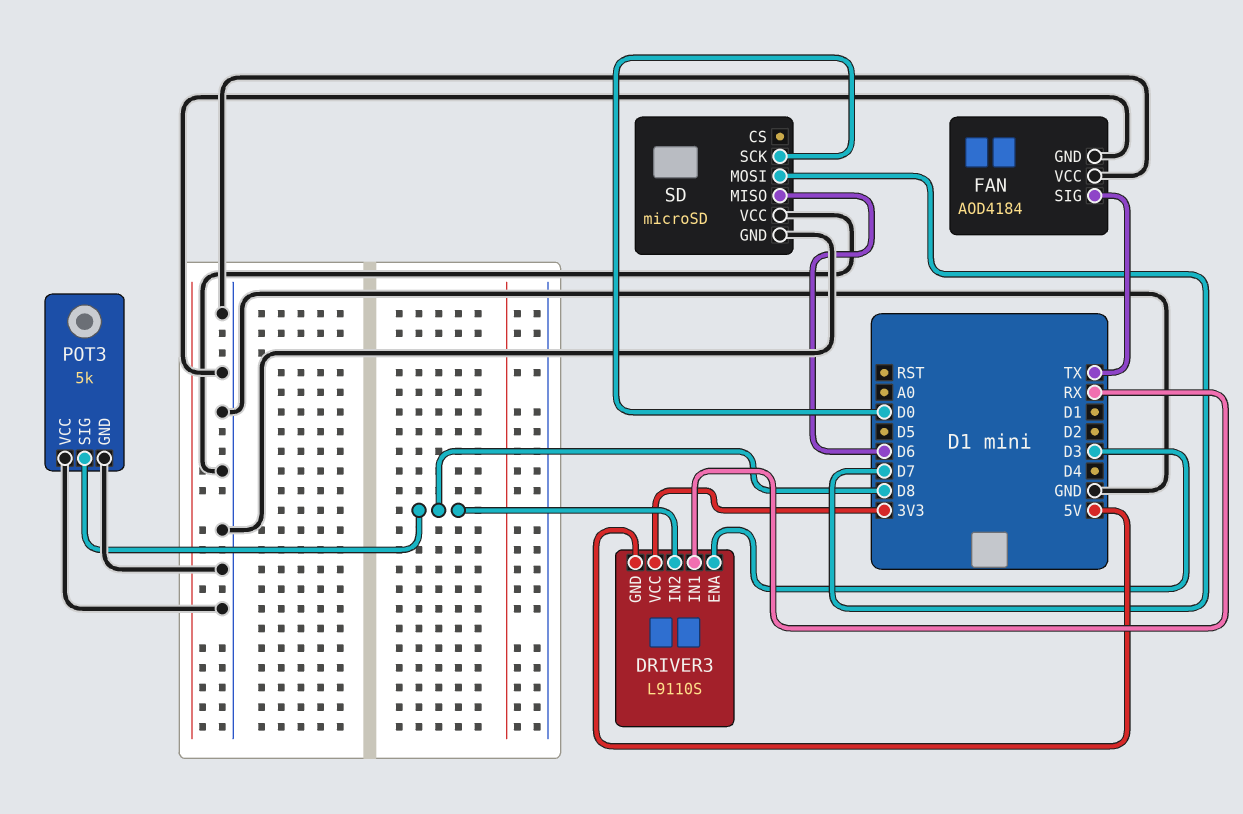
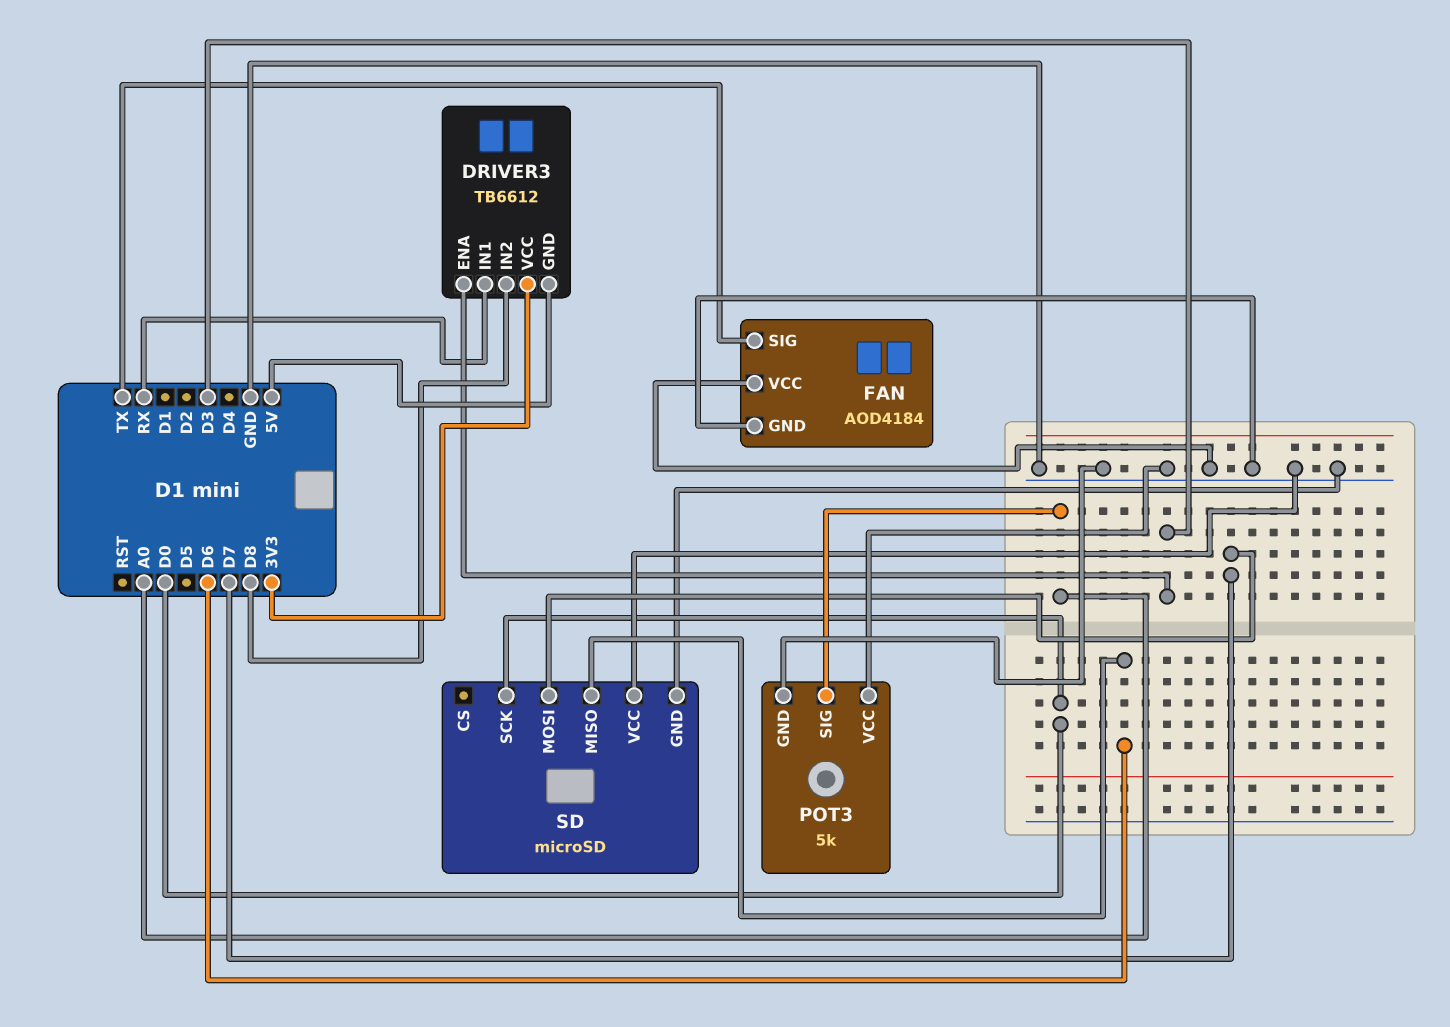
DRIVER3: L9110S -> TB6612
POT3 pin SIG: D8 -> A0

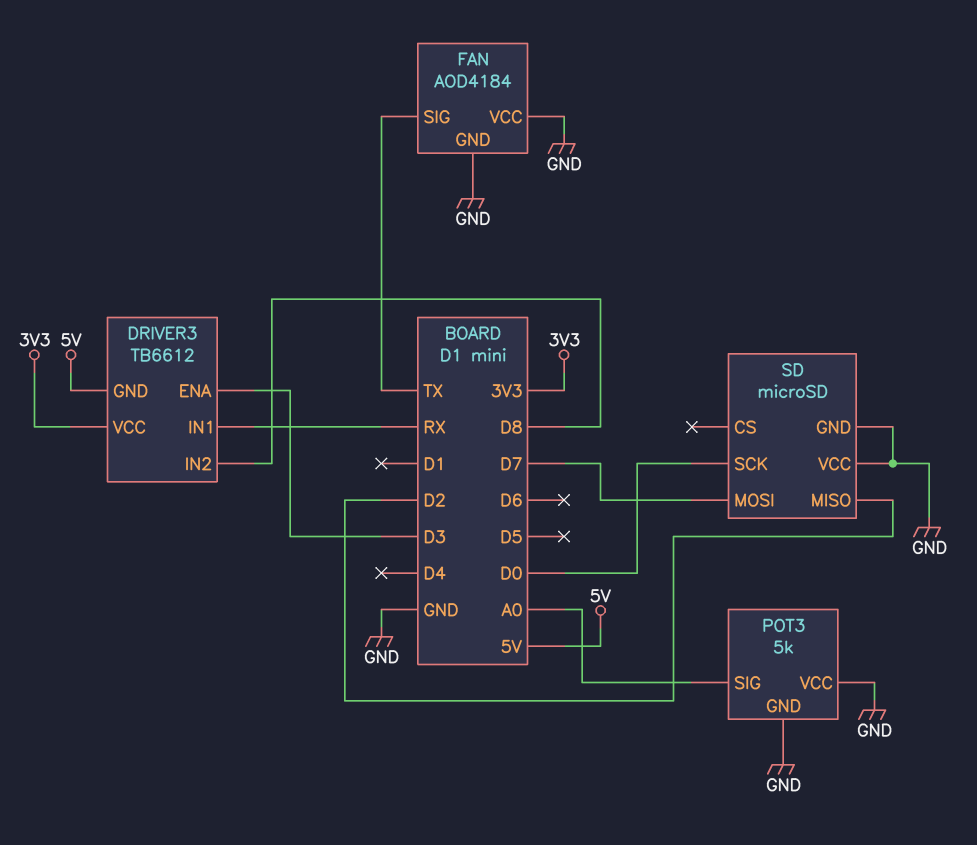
SD pin MISO: D6 -> D2

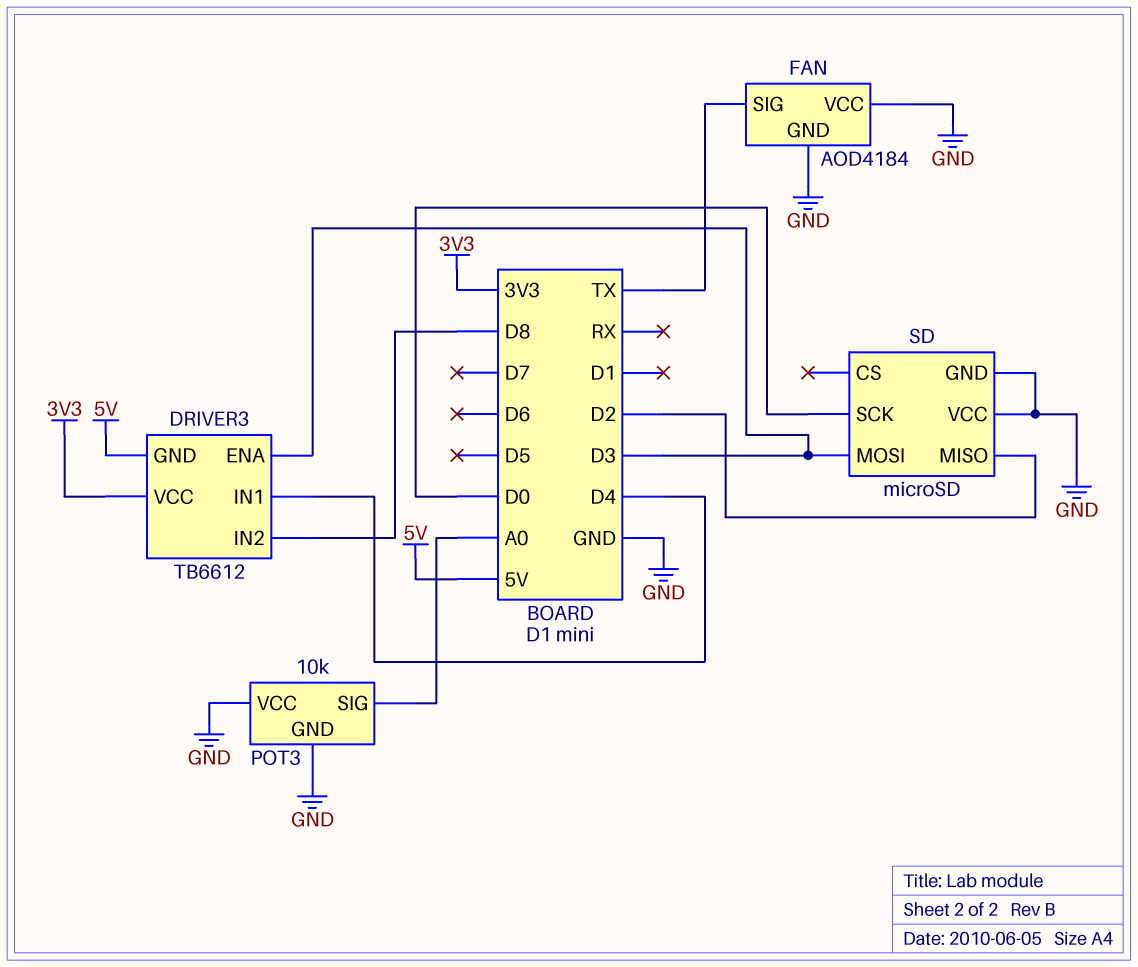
DRIVER3 pin IN1: RX -> D4
POT3: 5k -> 10k
SD pin MOSI: D7 -> D3

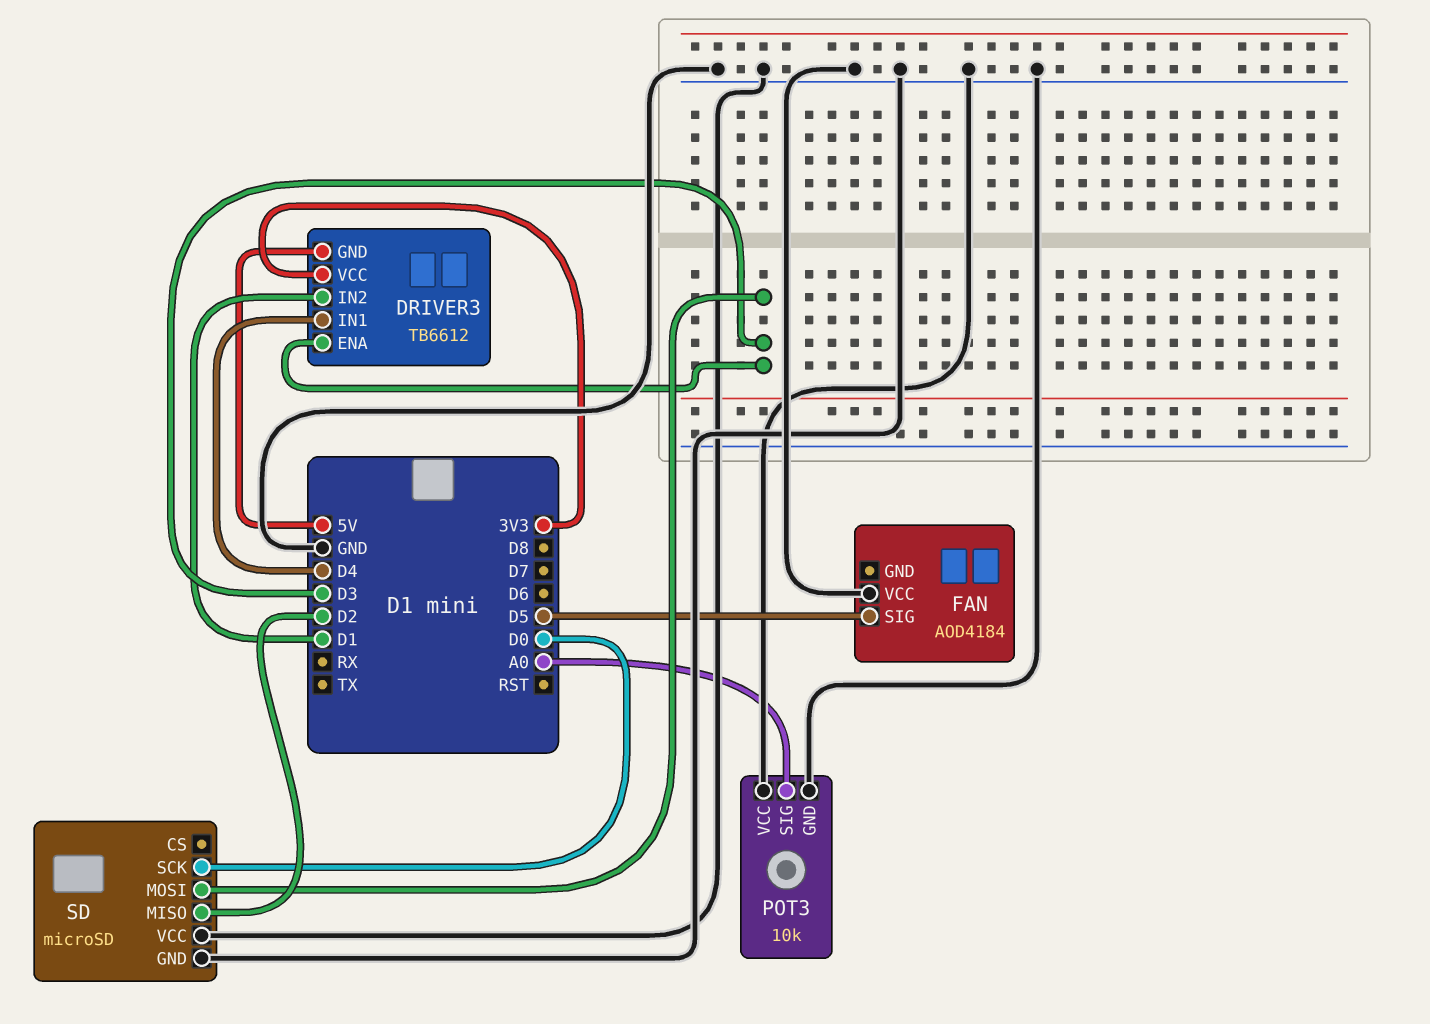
DRIVER3 pin IN2: D8 -> D1
FAN pin GND: GND -> none
FAN pin SIG: TX -> D5

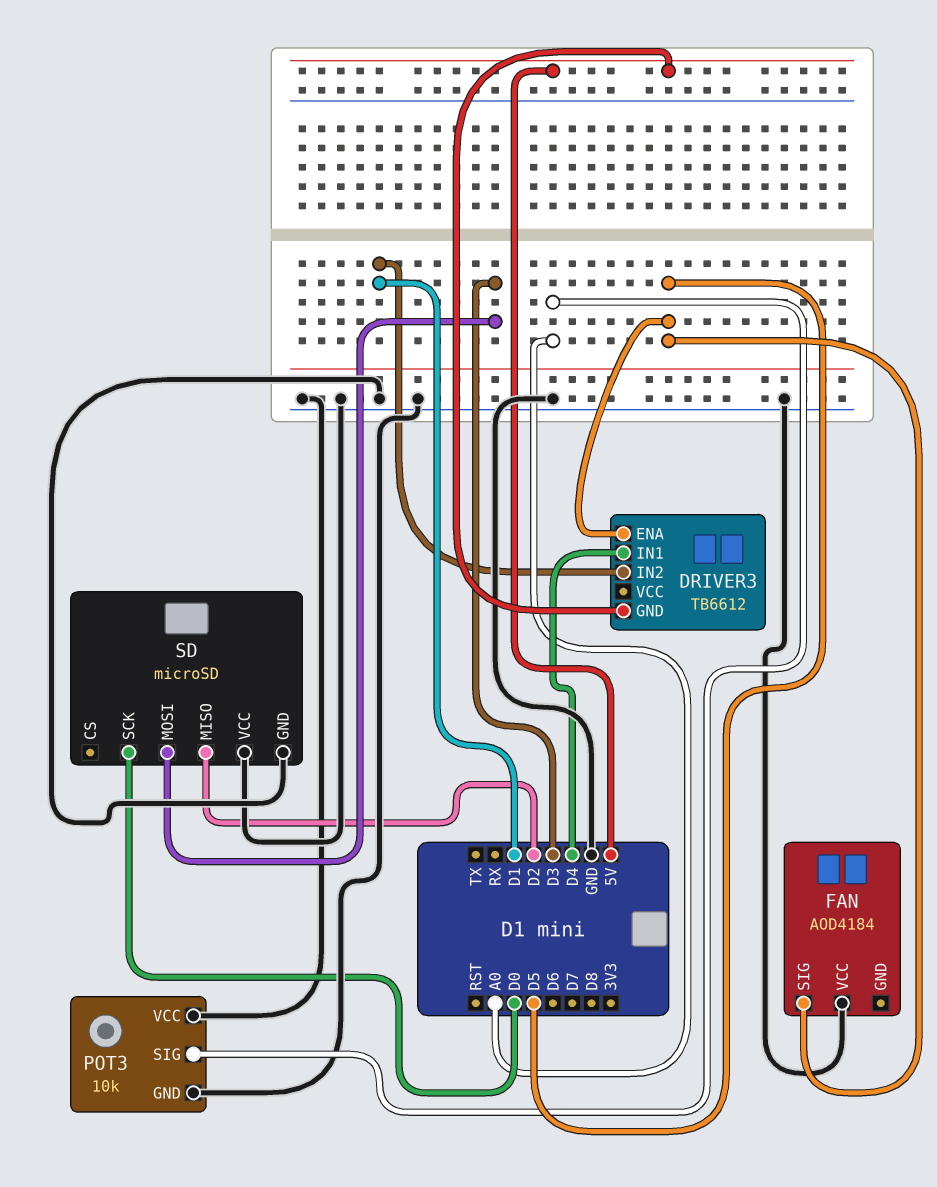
DRIVER3 pin ENA: D3 -> D5
DRIVER3 pin VCC: 3V3 -> none

